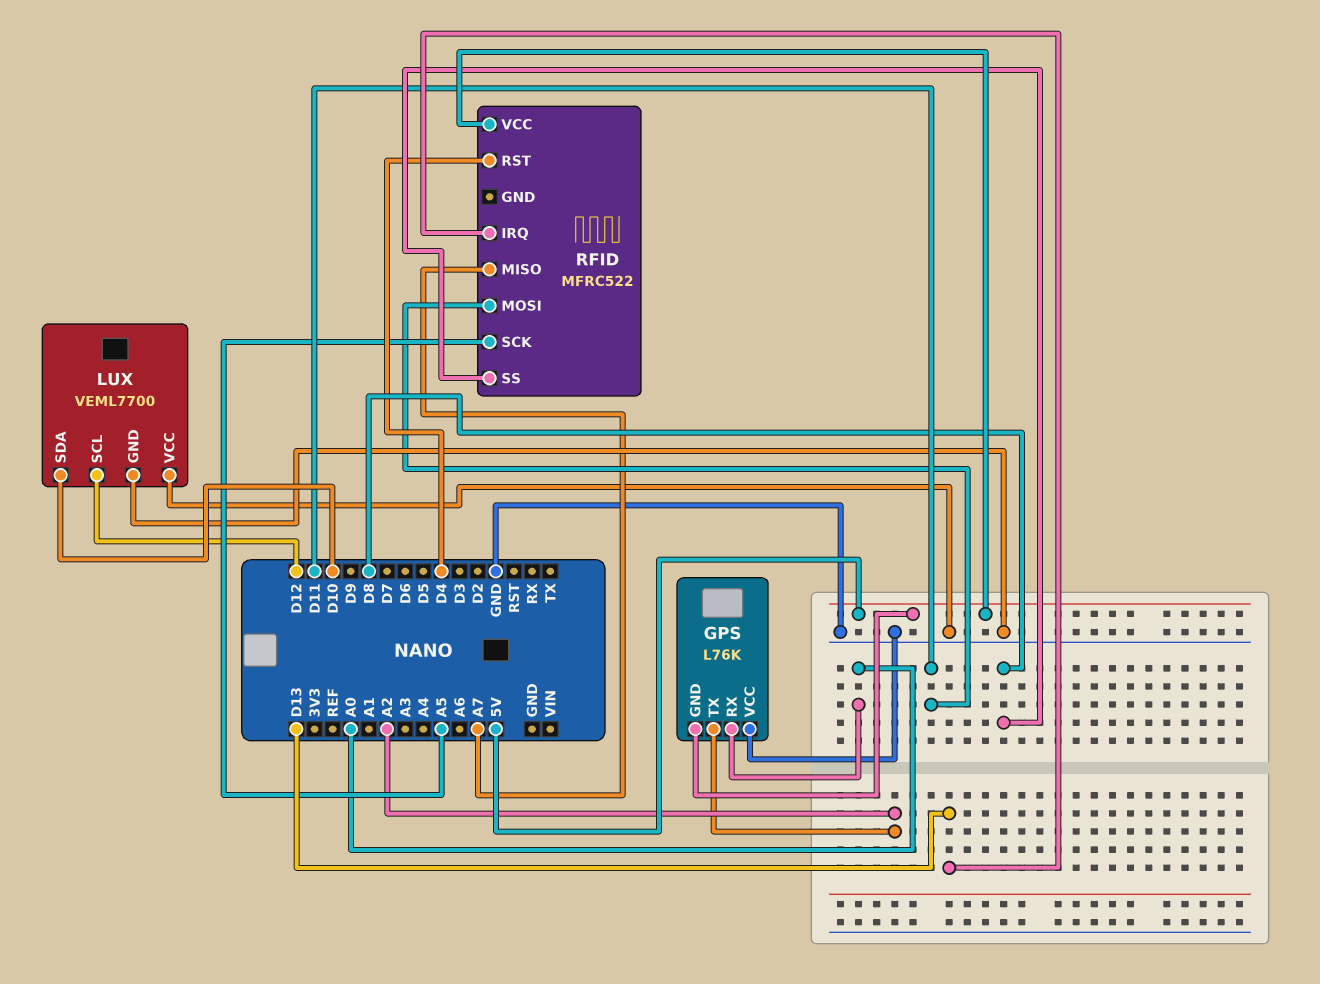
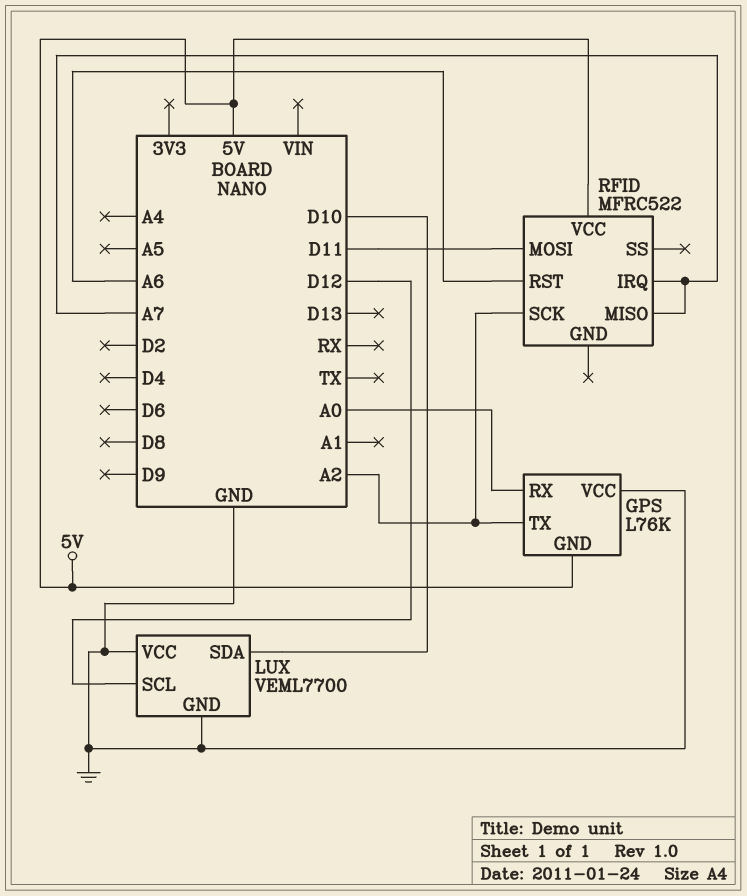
RFID pin IRQ: D13 -> A7
RFID pin RST: D4 -> A6
RFID pin SCK: A5 -> A2
RFID pin SS: D8 -> none

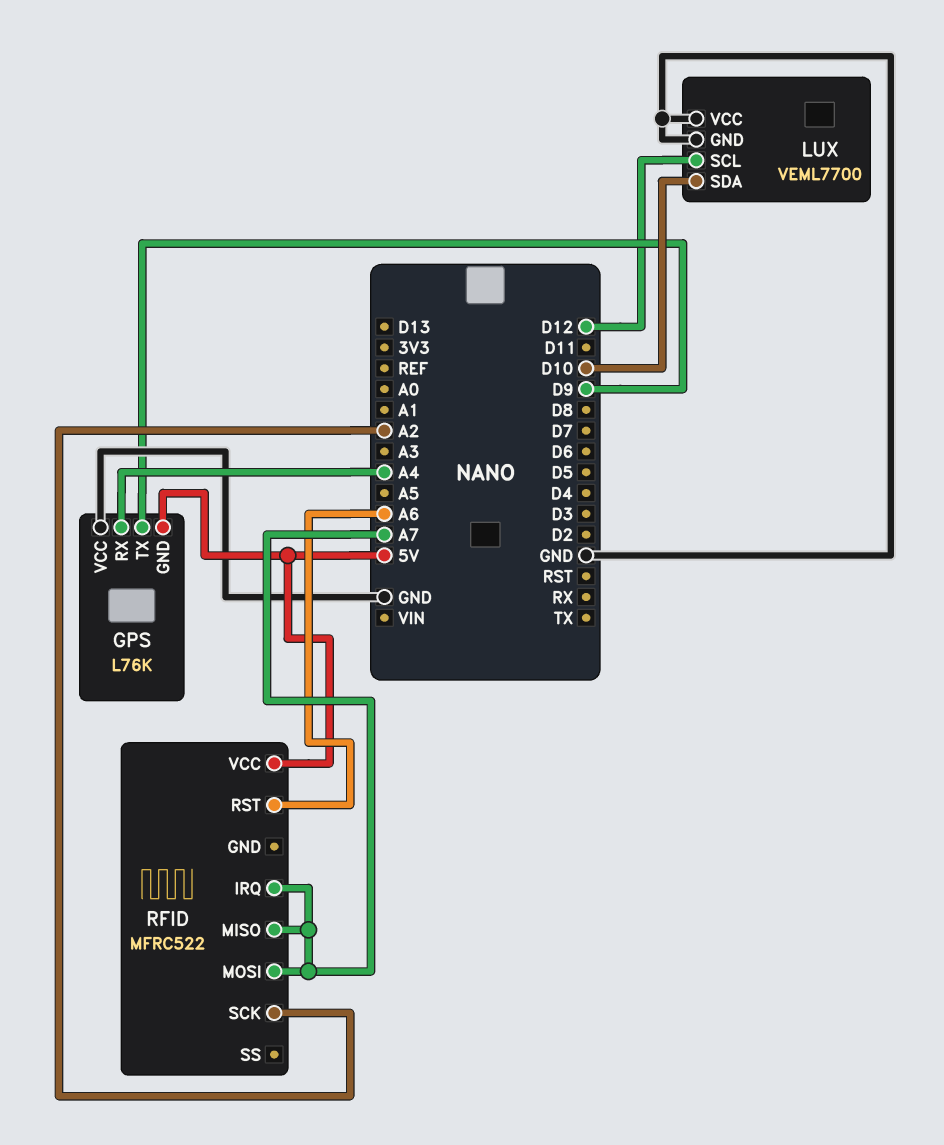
GPS pin RX: A0 -> A4
GPS pin TX: A2 -> D9
RFID pin MOSI: D11 -> A7

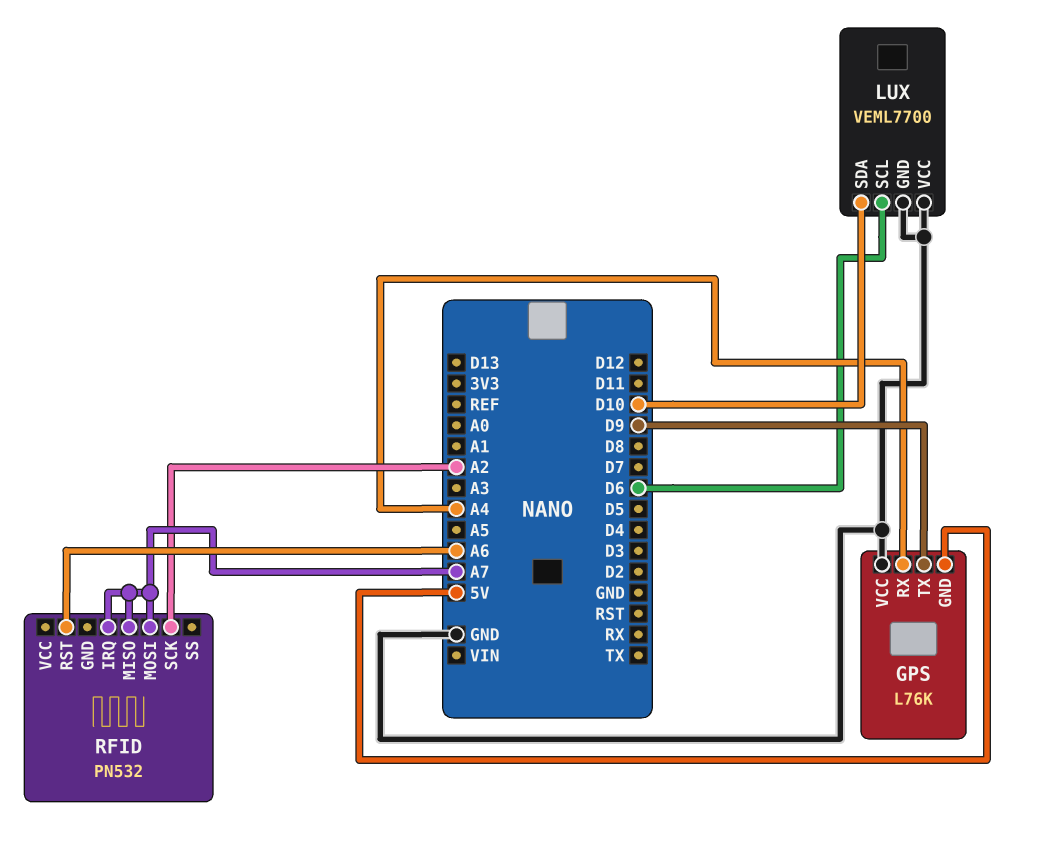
LUX pin SCL: D12 -> D6
RFID: MFRC522 -> PN532
RFID pin VCC: 5V -> none

